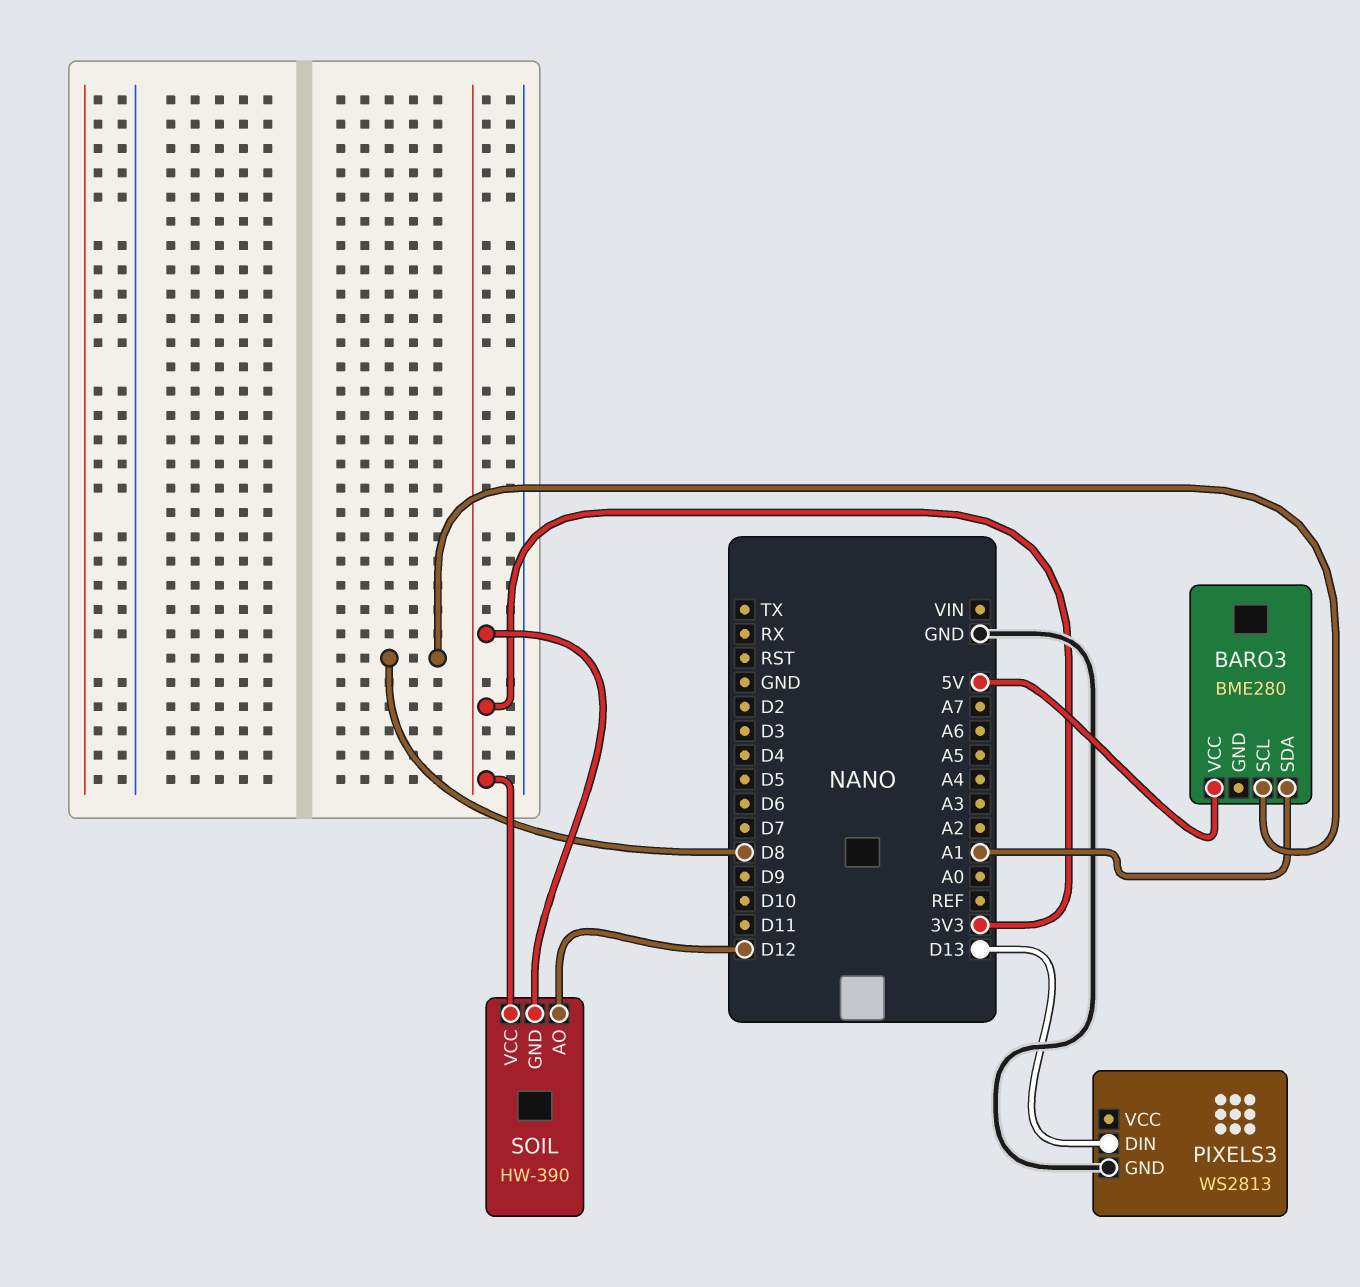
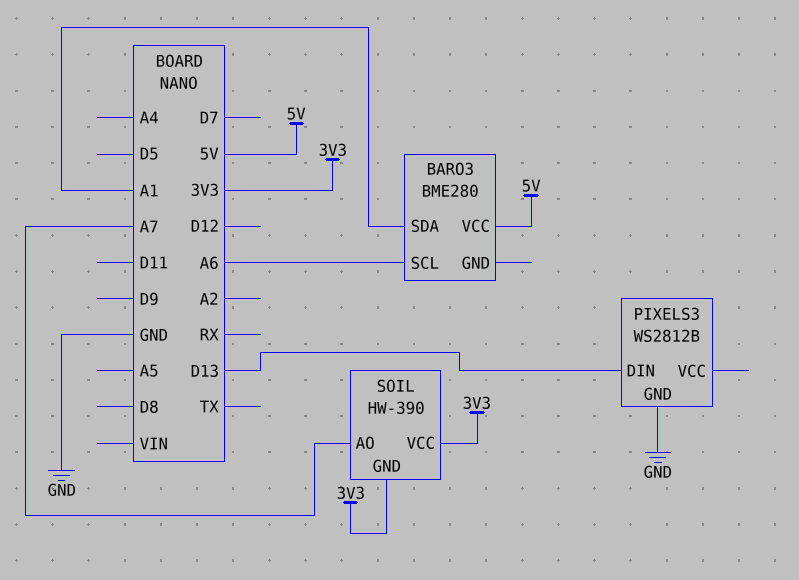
BARO3 pin SCL: D8 -> A6
PIXELS3: WS2813 -> WS2812B
SOIL pin AO: D12 -> A7

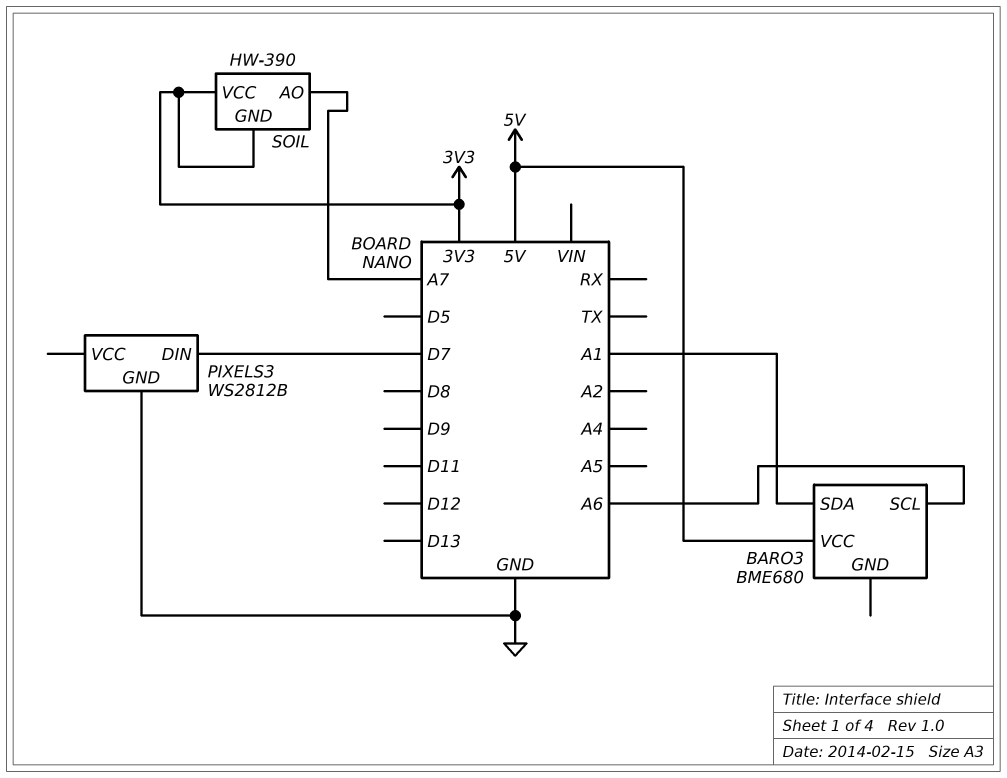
BARO3: BME280 -> BME680
PIXELS3 pin DIN: D13 -> D7

